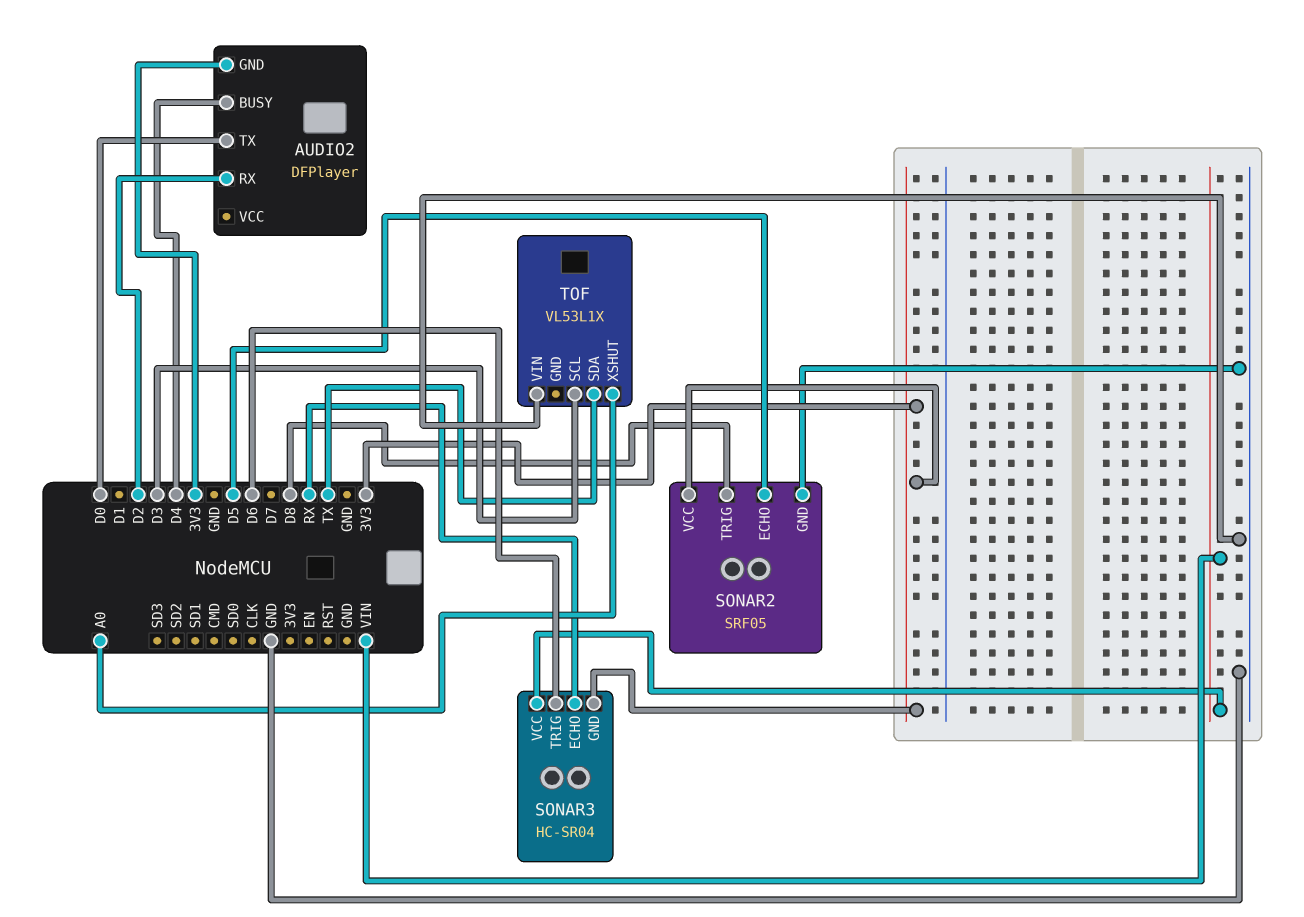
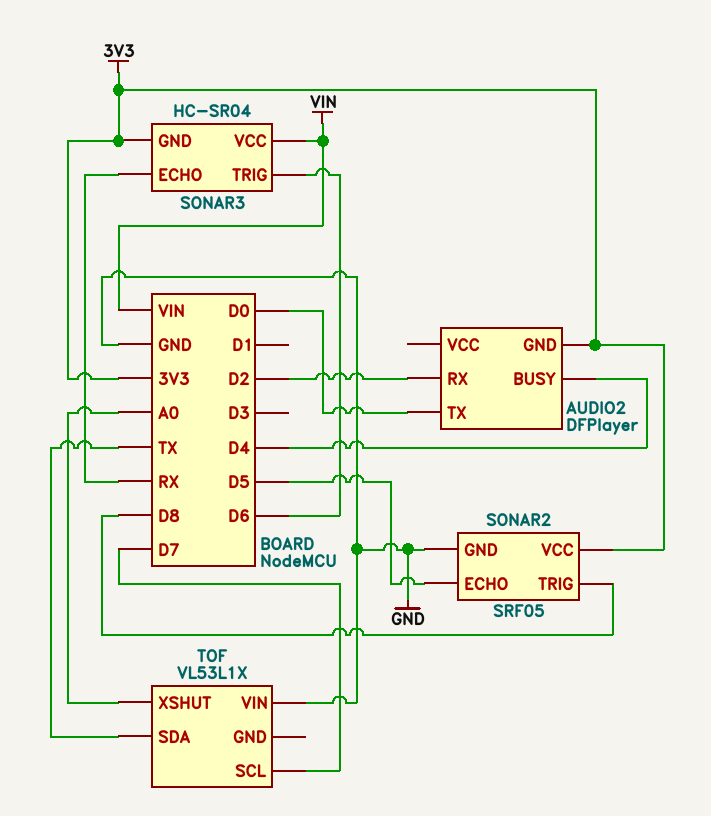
TOF pin SCL: D3 -> D7

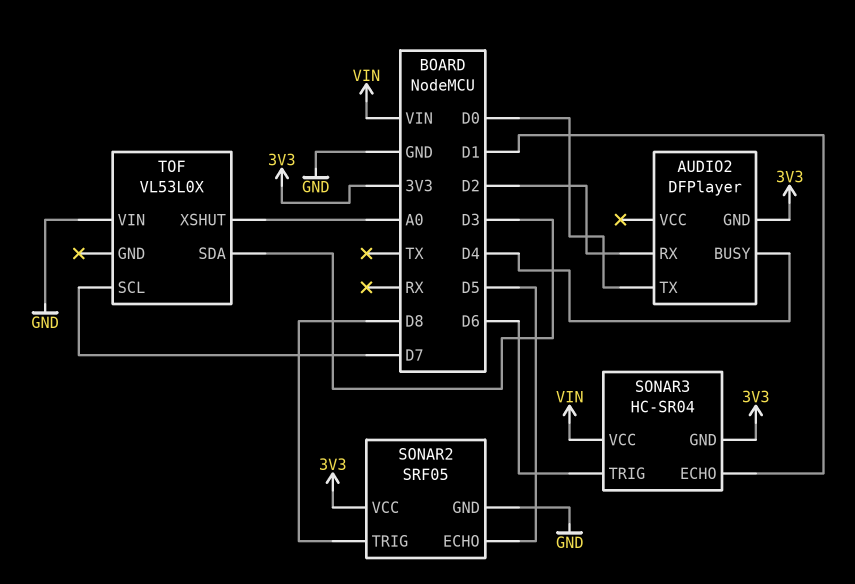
SONAR3 pin ECHO: RX -> D1
TOF: VL53L1X -> VL53L0X
TOF pin SDA: TX -> D3

